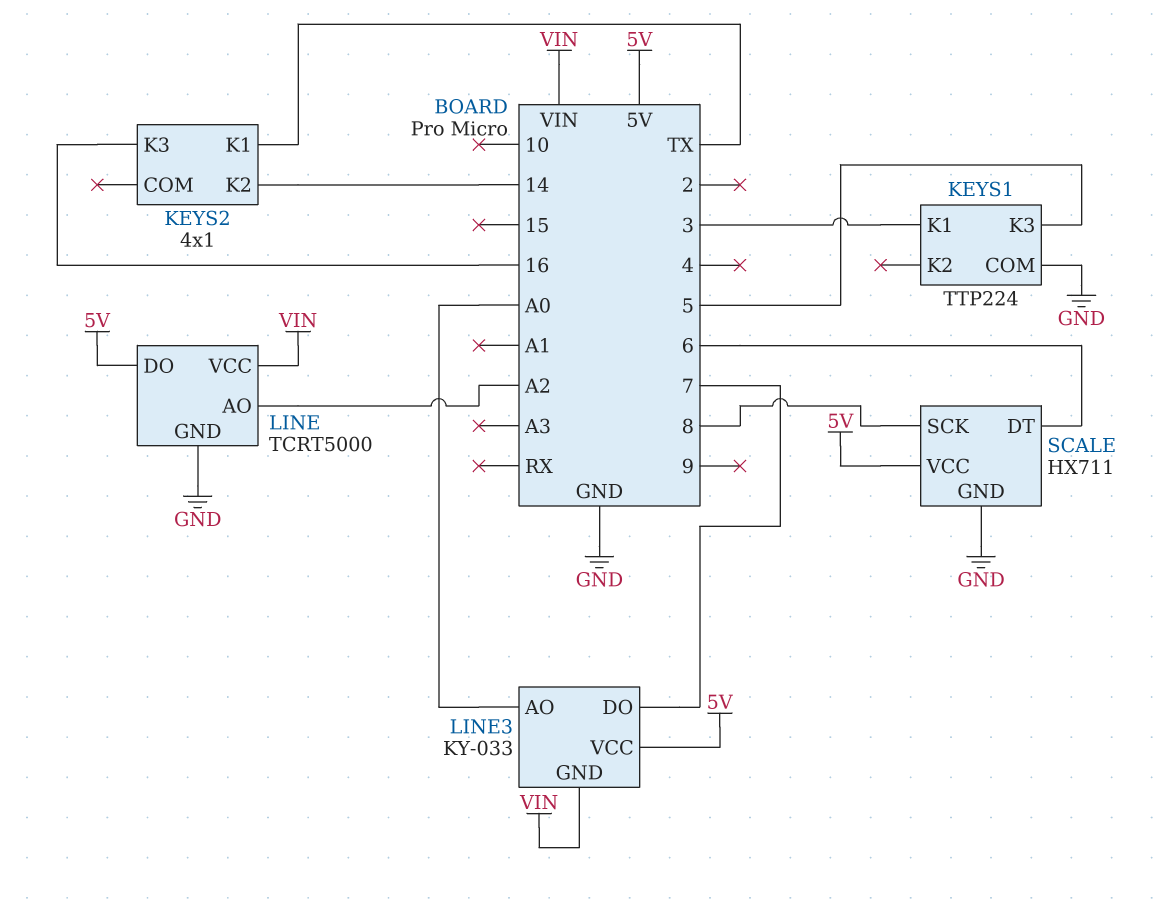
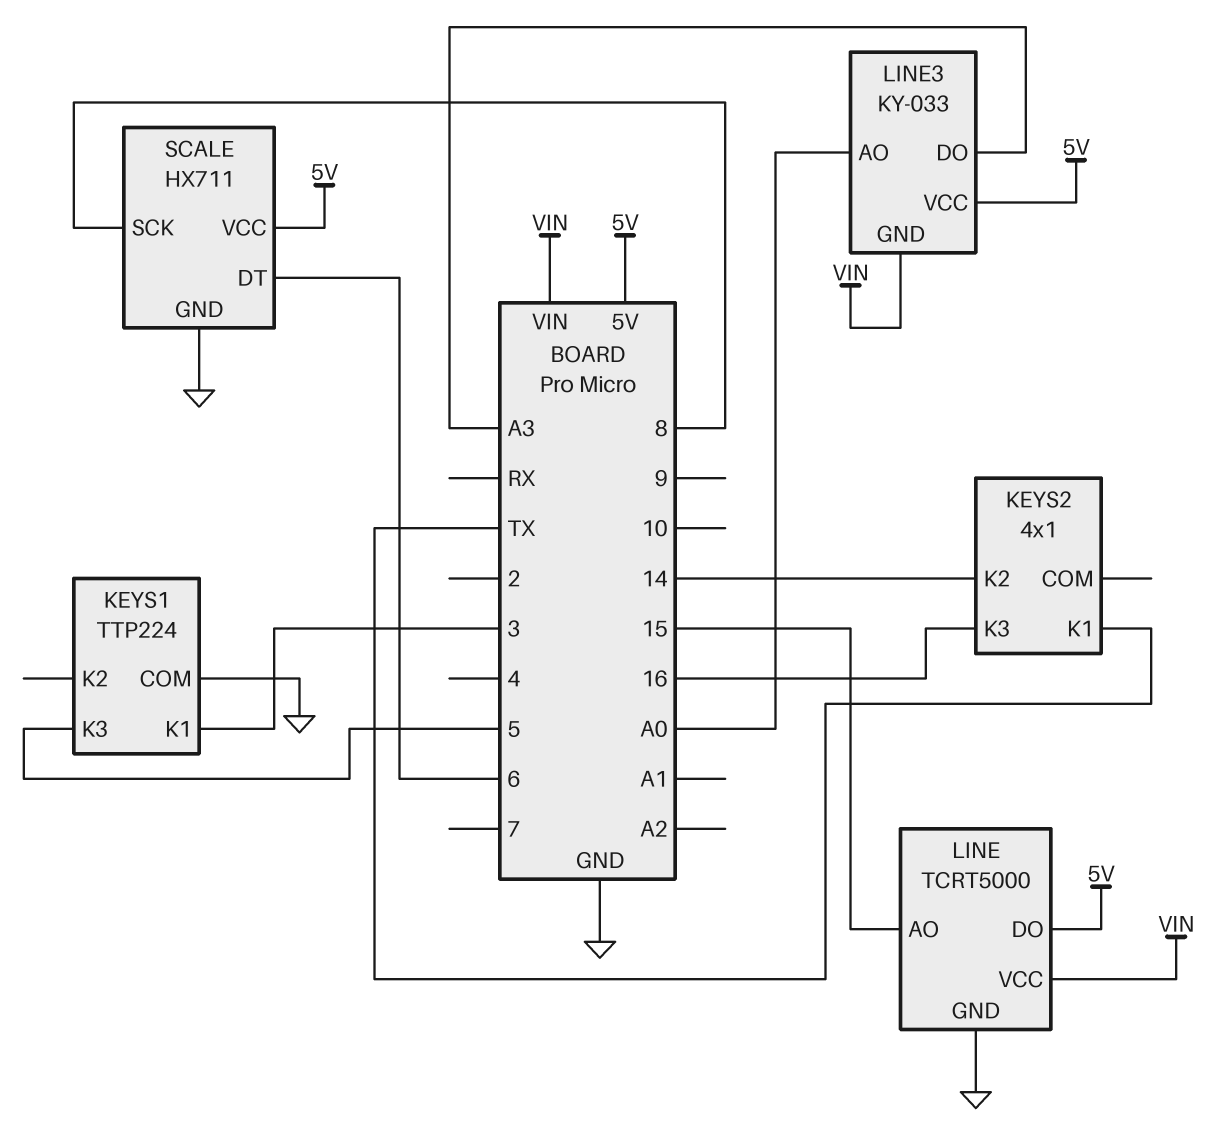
LINE pin AO: A2 -> 15
LINE3 pin DO: 7 -> A3

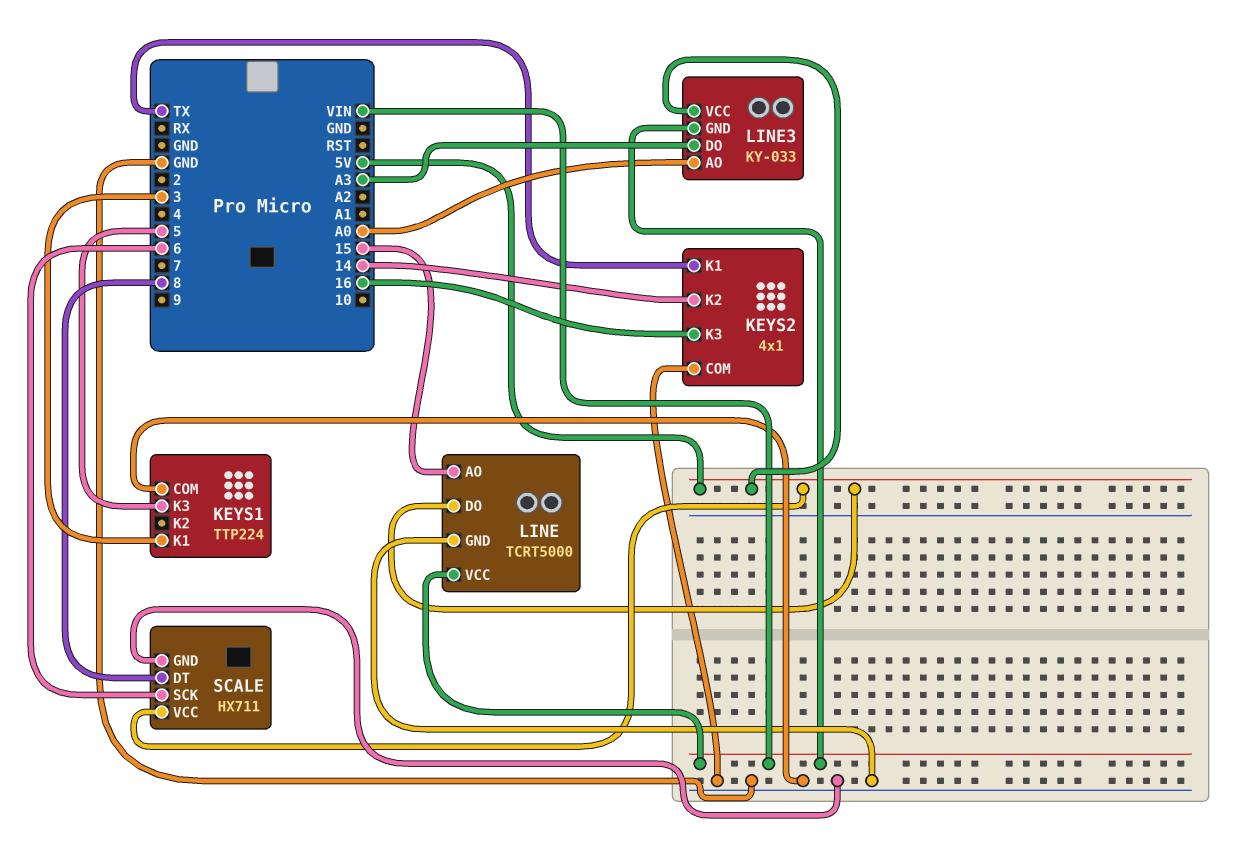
KEYS2 pin COM: none -> GND
SCALE pin DT: 6 -> 8
SCALE pin SCK: 8 -> 6

